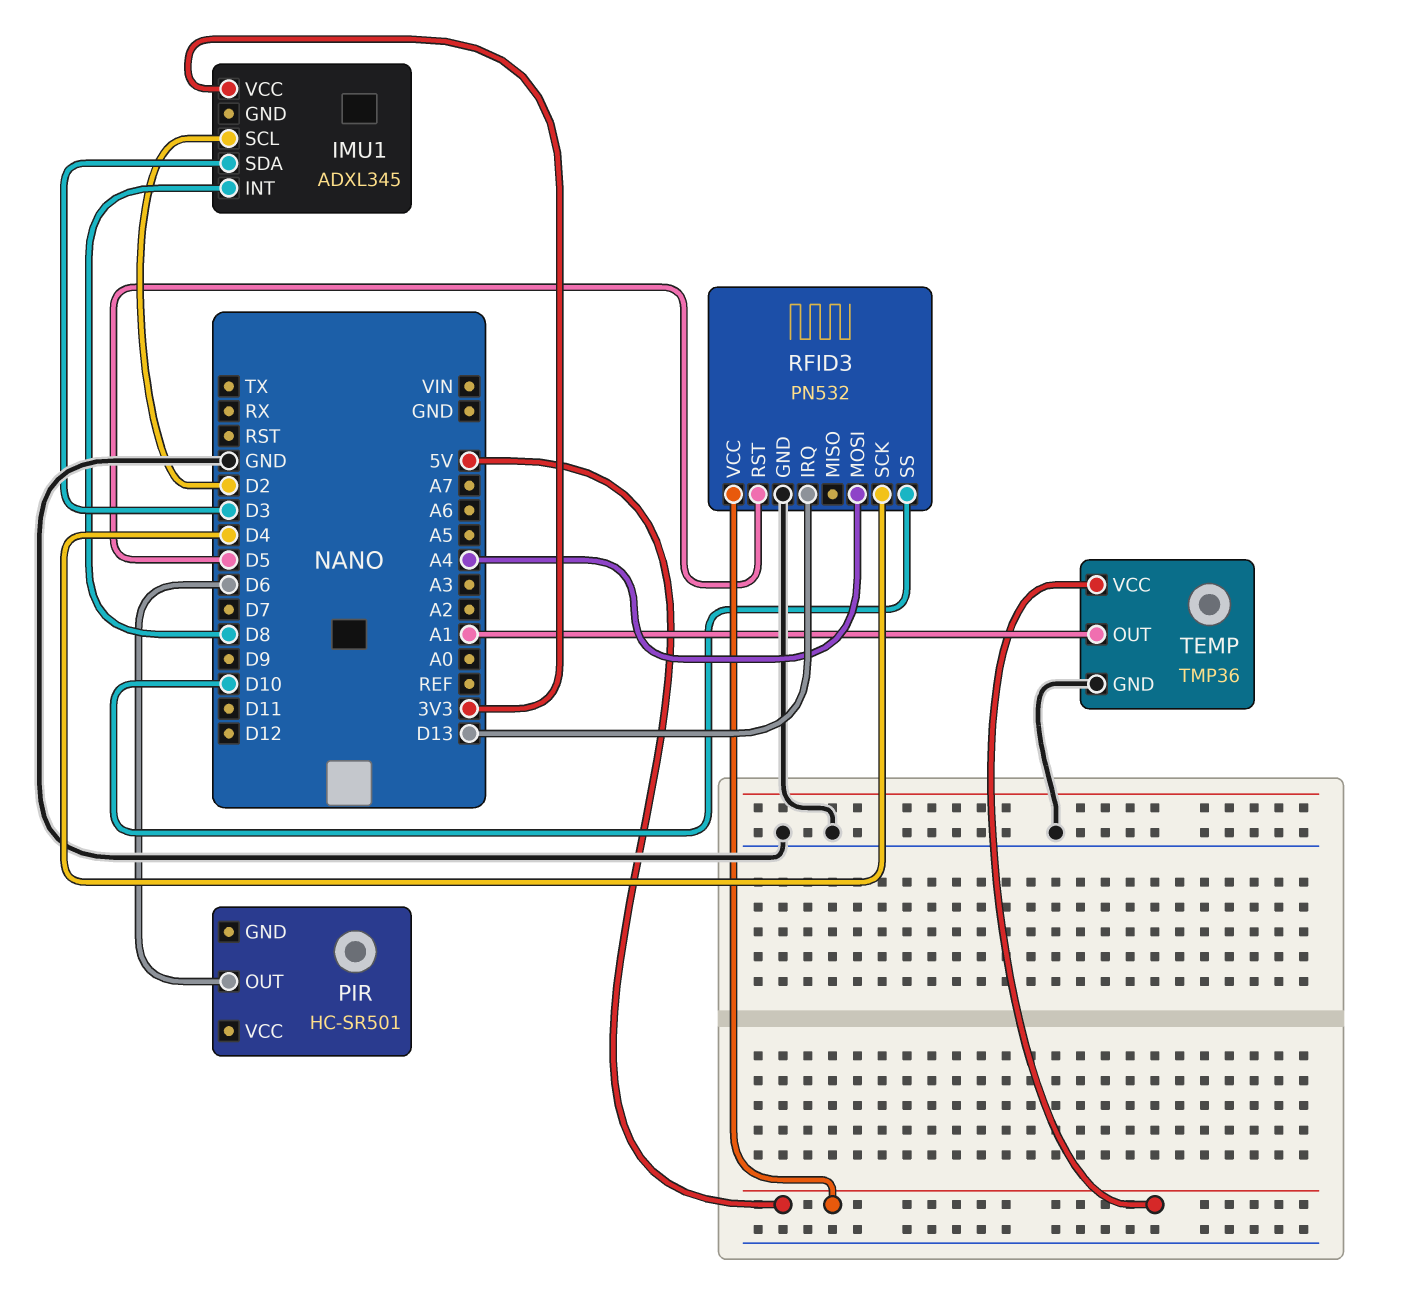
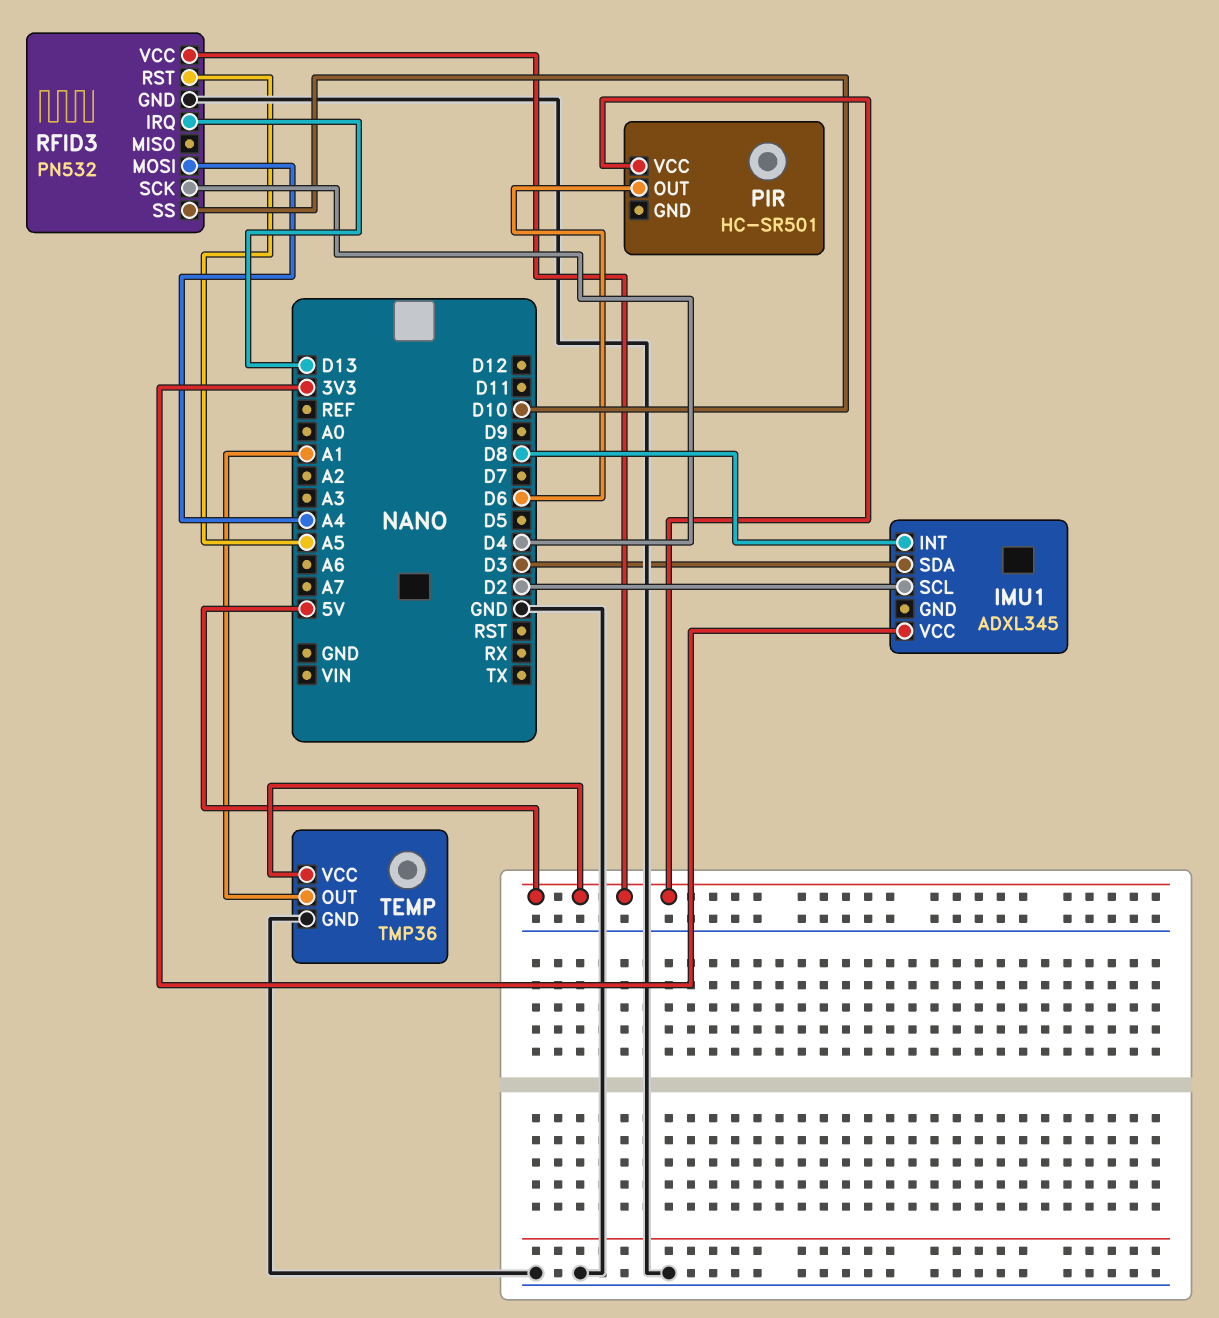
PIR pin VCC: none -> 5V
RFID3 pin RST: D5 -> A5

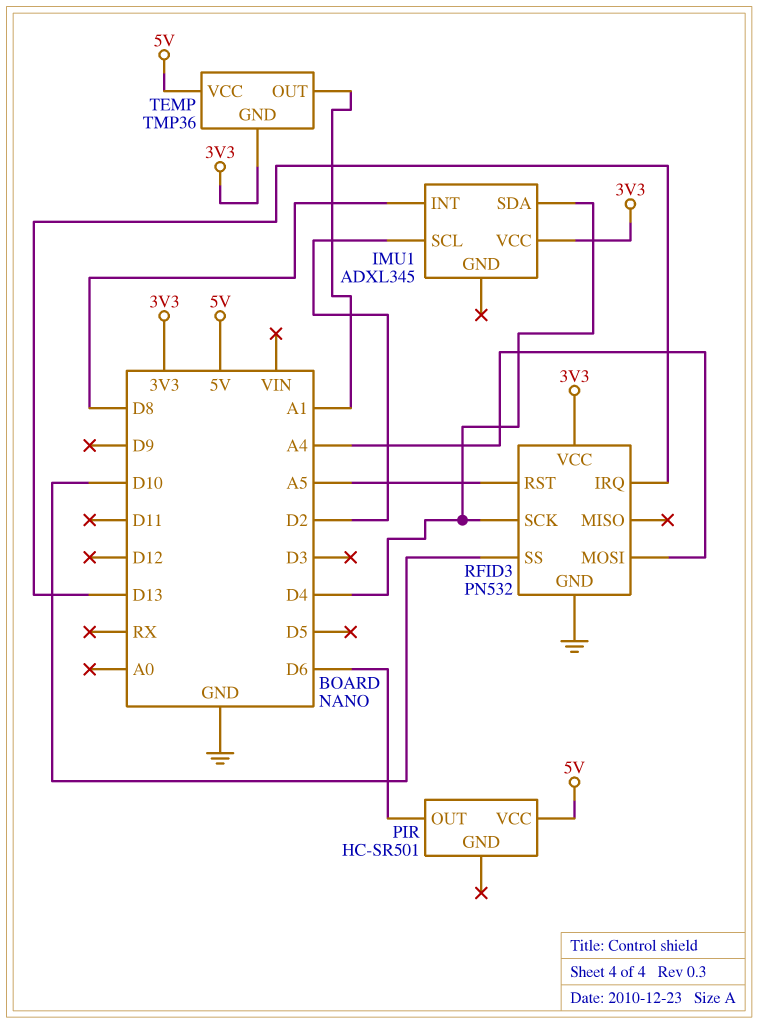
IMU1 pin SDA: D3 -> D4
RFID3 pin VCC: 5V -> 3V3
TEMP pin GND: GND -> 3V3

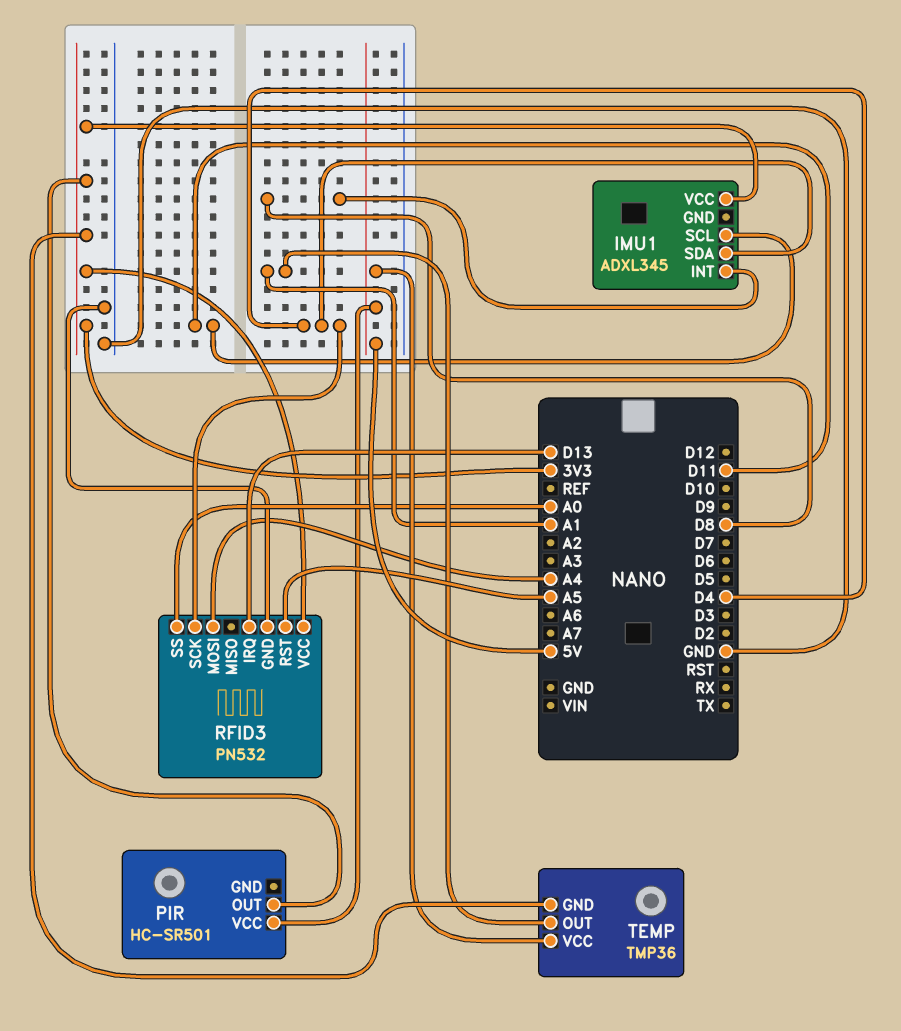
IMU1 pin SCL: D2 -> D11
PIR pin OUT: D6 -> 3V3
RFID3 pin SS: D10 -> A0

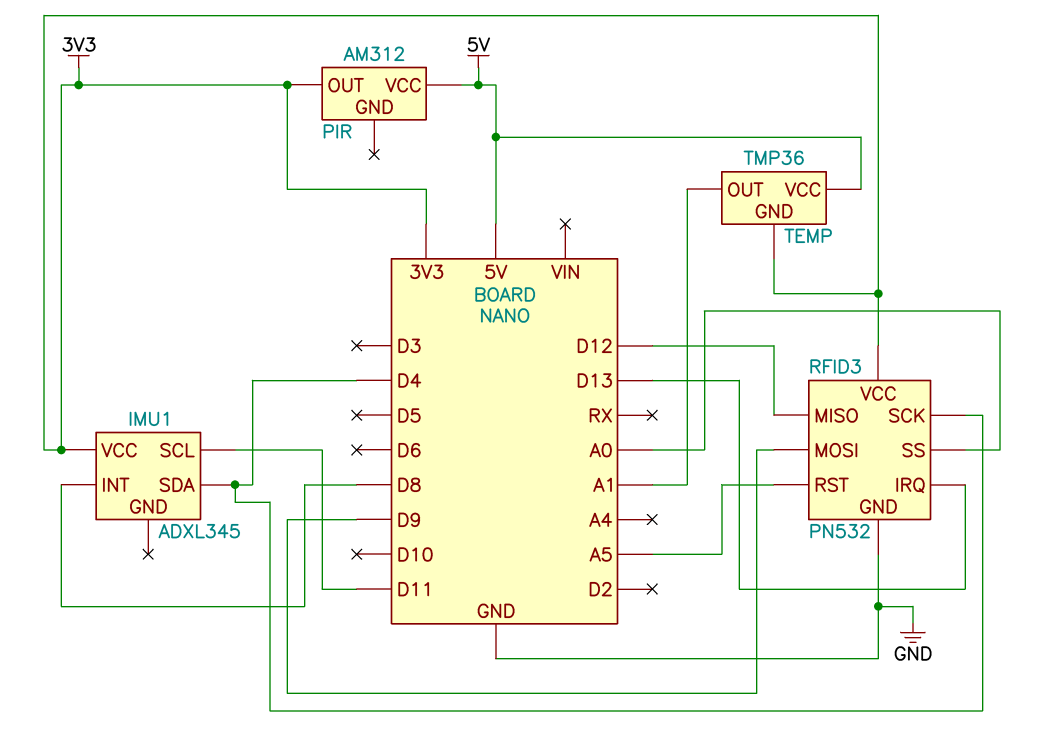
PIR: HC-SR501 -> AM312
RFID3 pin MISO: none -> D12
RFID3 pin MOSI: A4 -> D9

